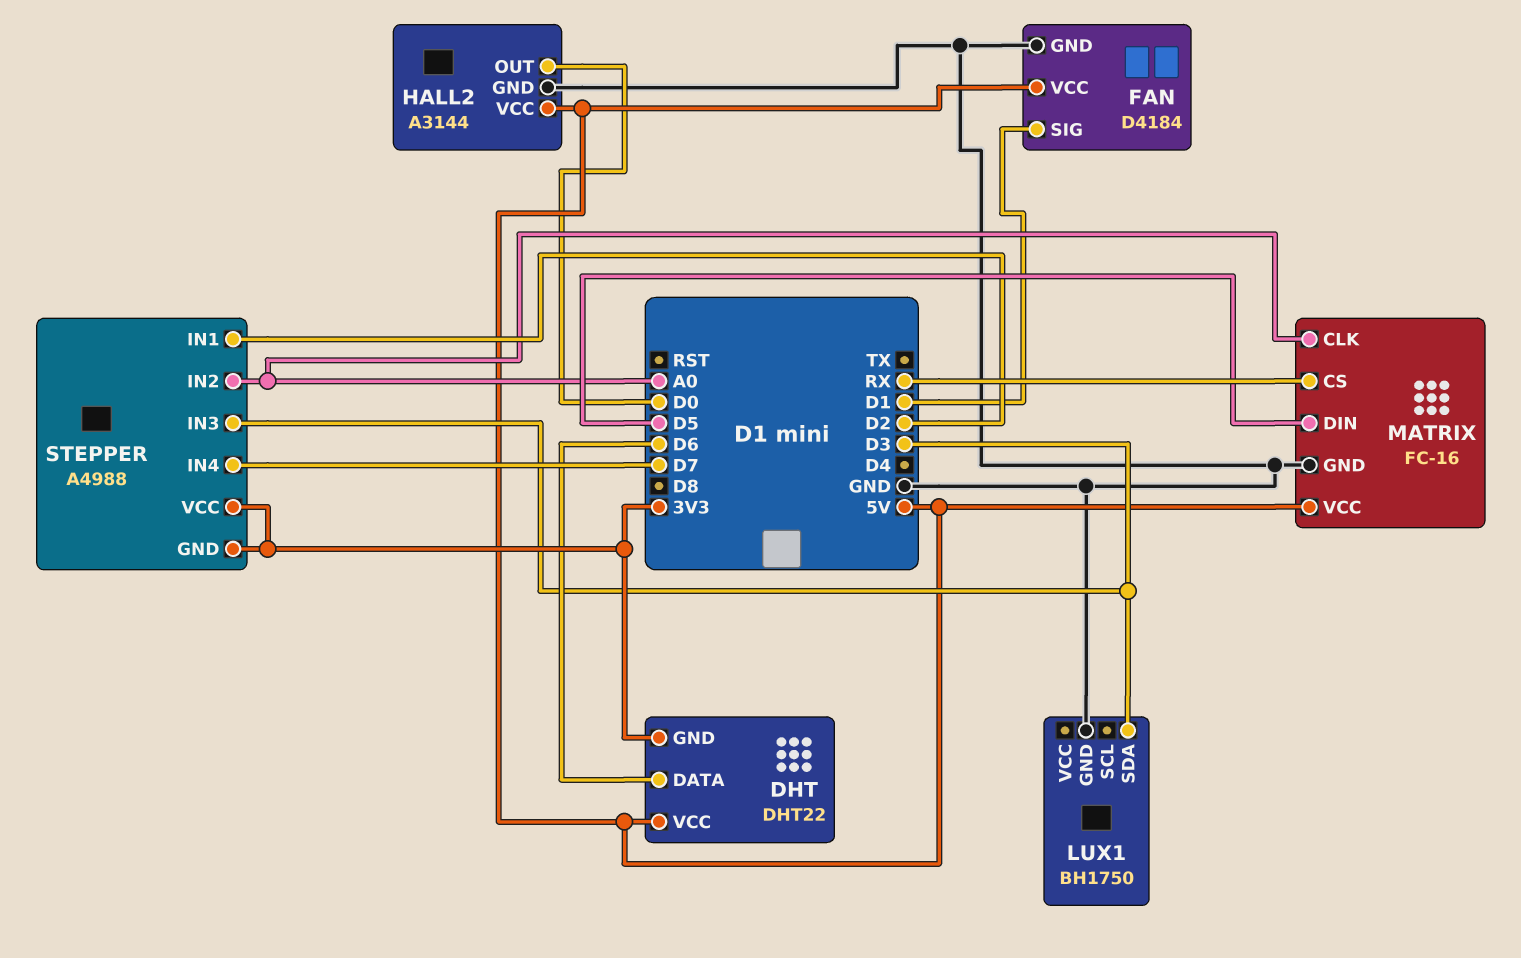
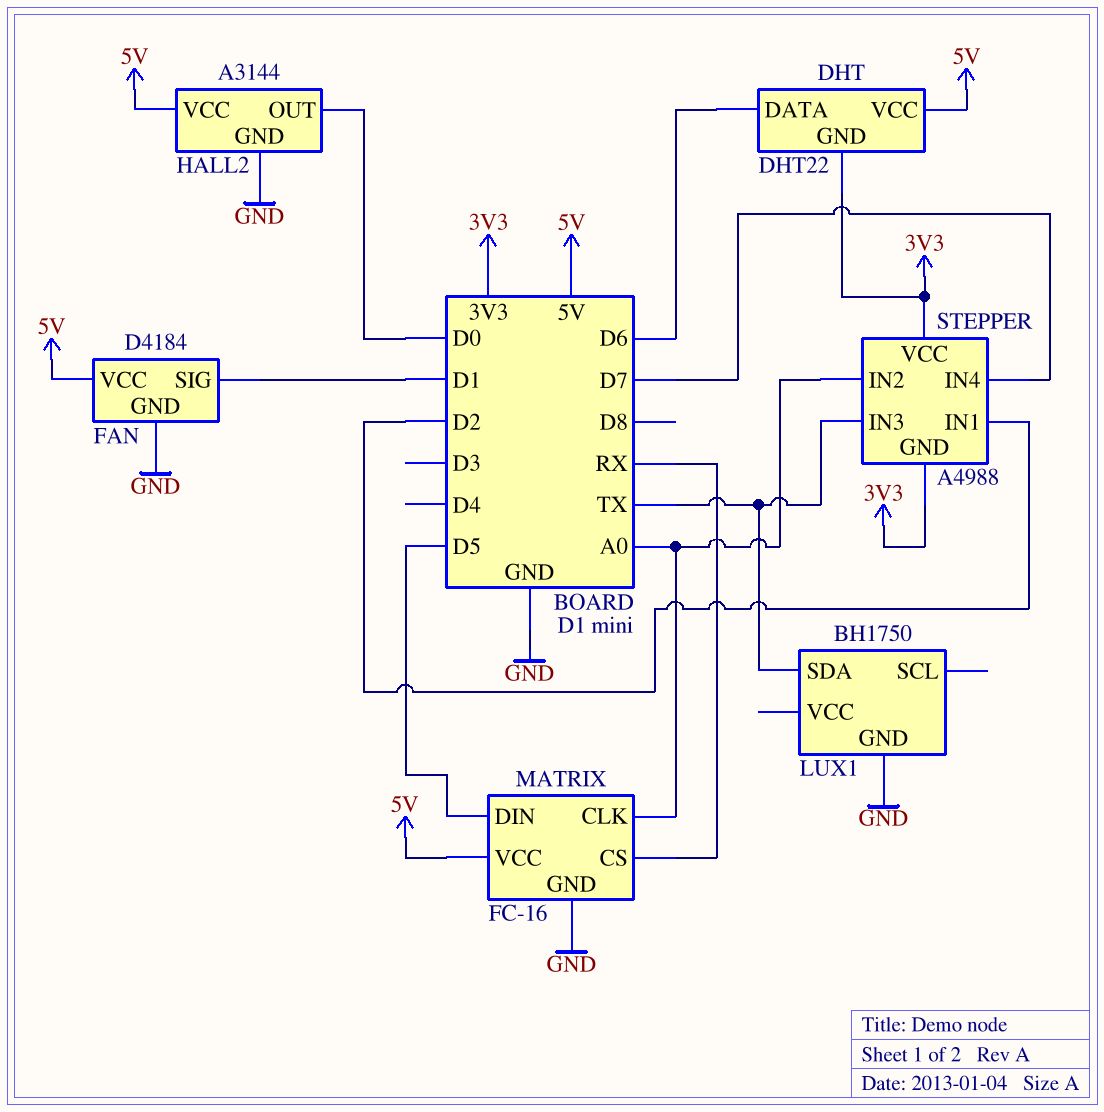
LUX1 pin SDA: D3 -> TX
STEPPER pin IN3: D3 -> TX

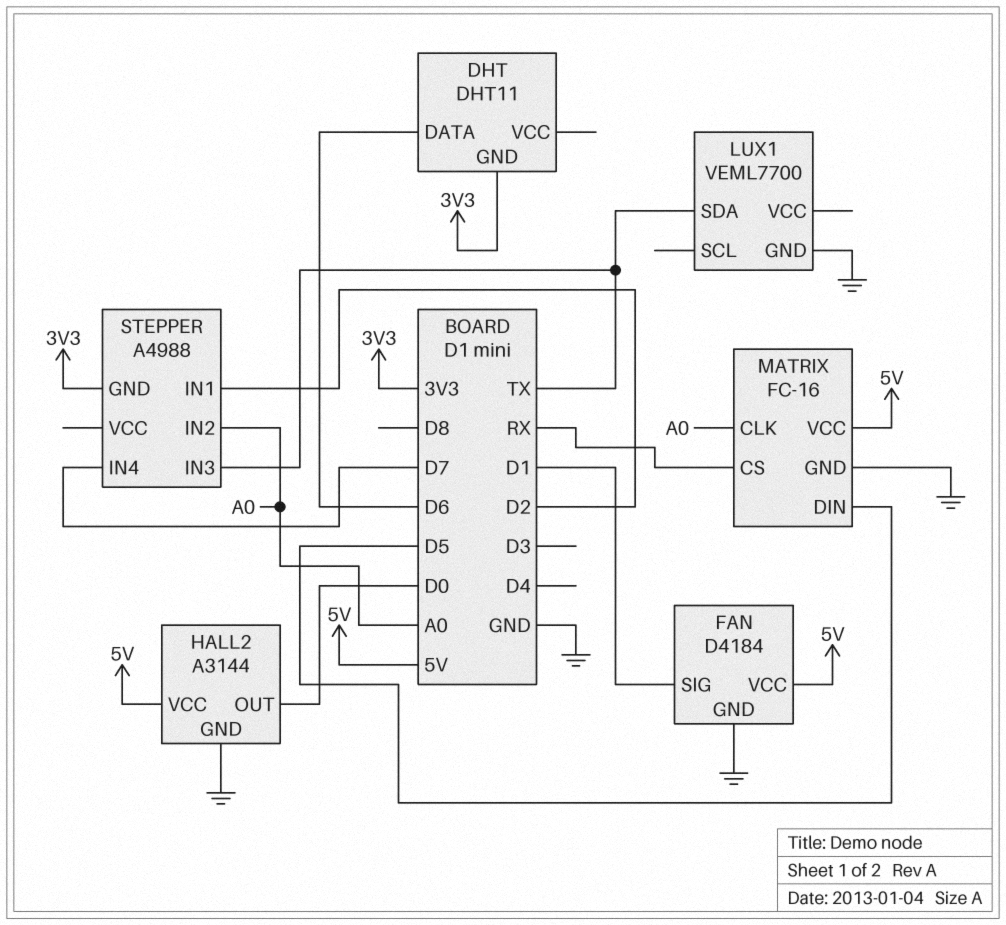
DHT: DHT22 -> DHT11
DHT pin VCC: 5V -> none
LUX1: BH1750 -> VEML7700
STEPPER pin VCC: 3V3 -> none

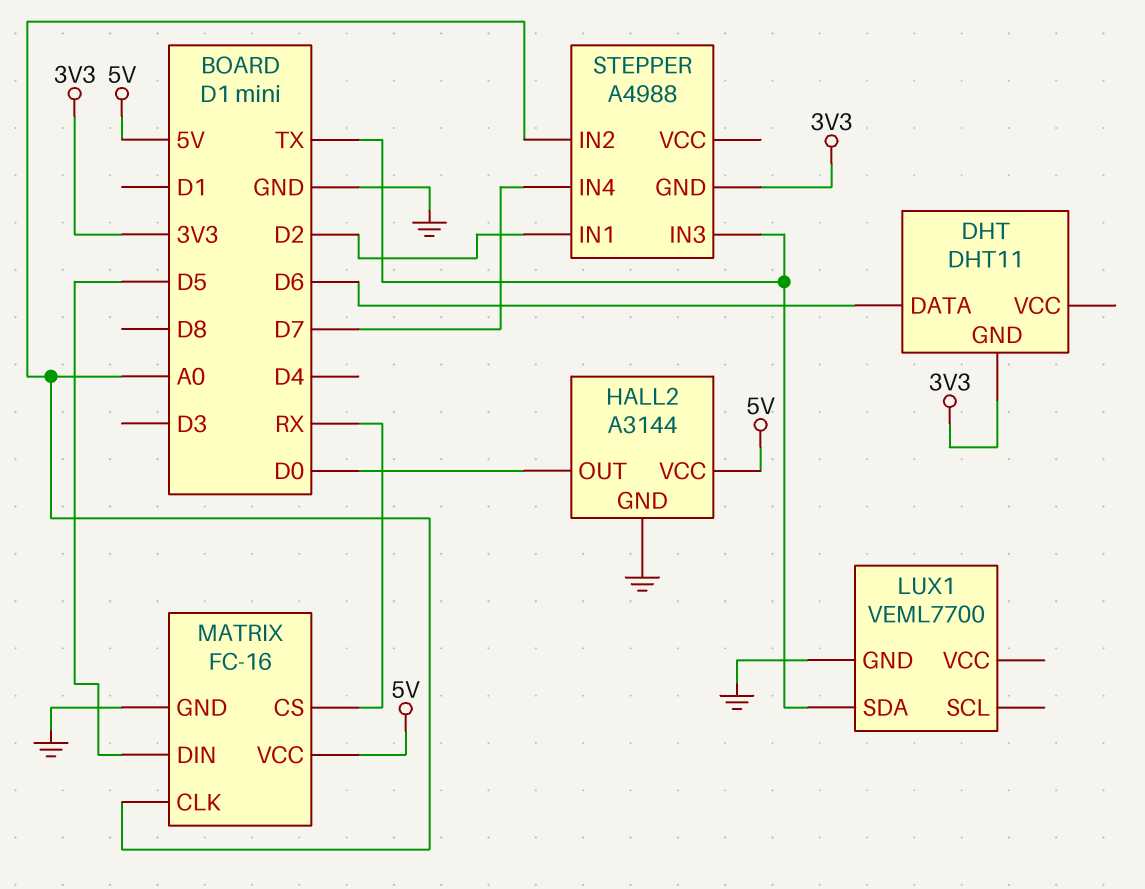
FAN: D4184 -> none
FAN pin GND: GND -> none
FAN pin SIG: D1 -> none
FAN pin VCC: 5V -> none

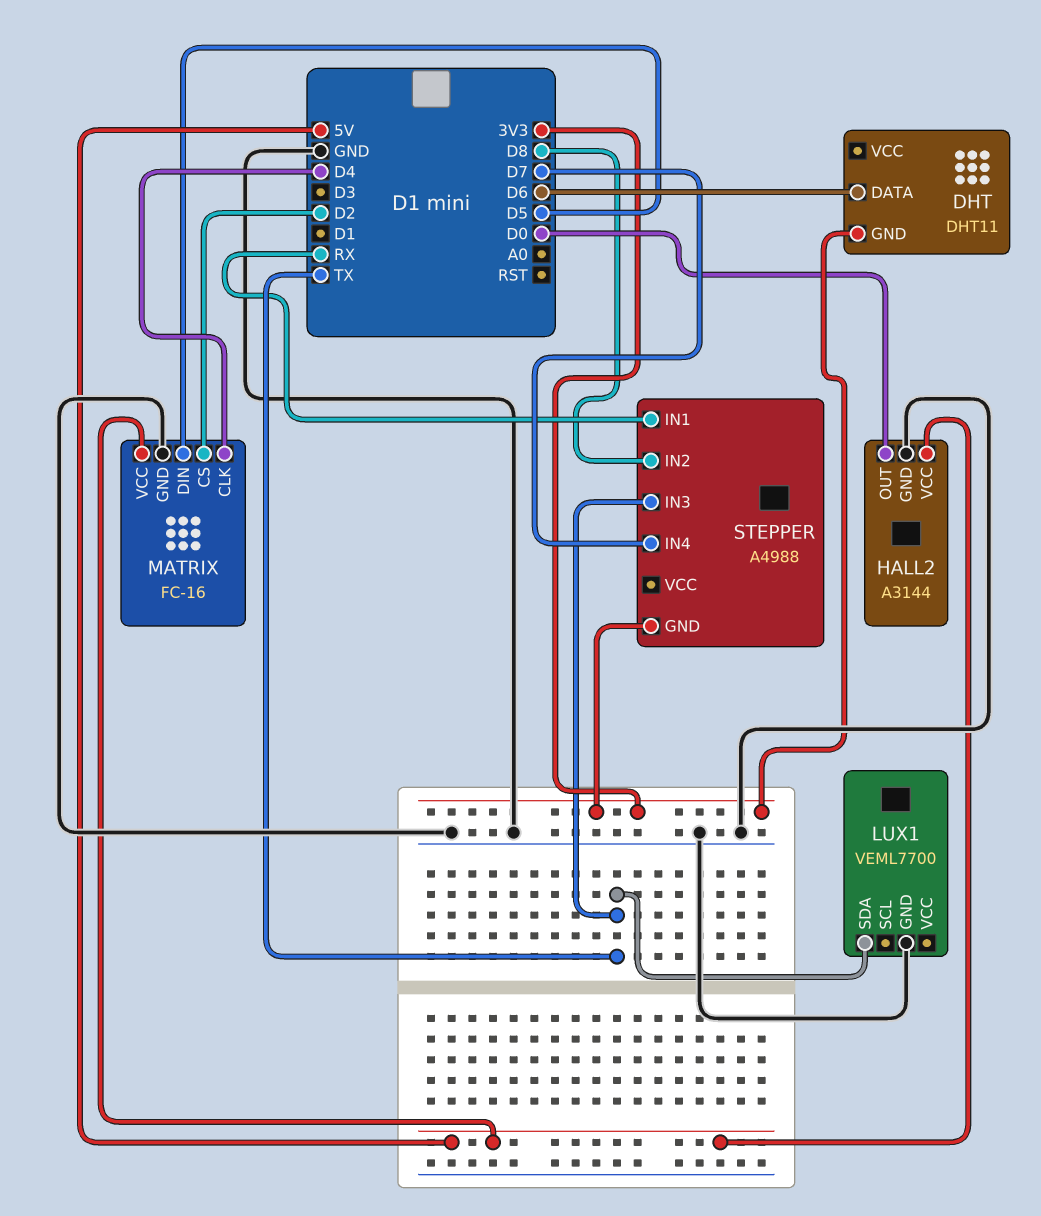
MATRIX pin CLK: A0 -> D4
MATRIX pin CS: RX -> D2
STEPPER pin IN1: D2 -> RX
STEPPER pin IN2: A0 -> D8

